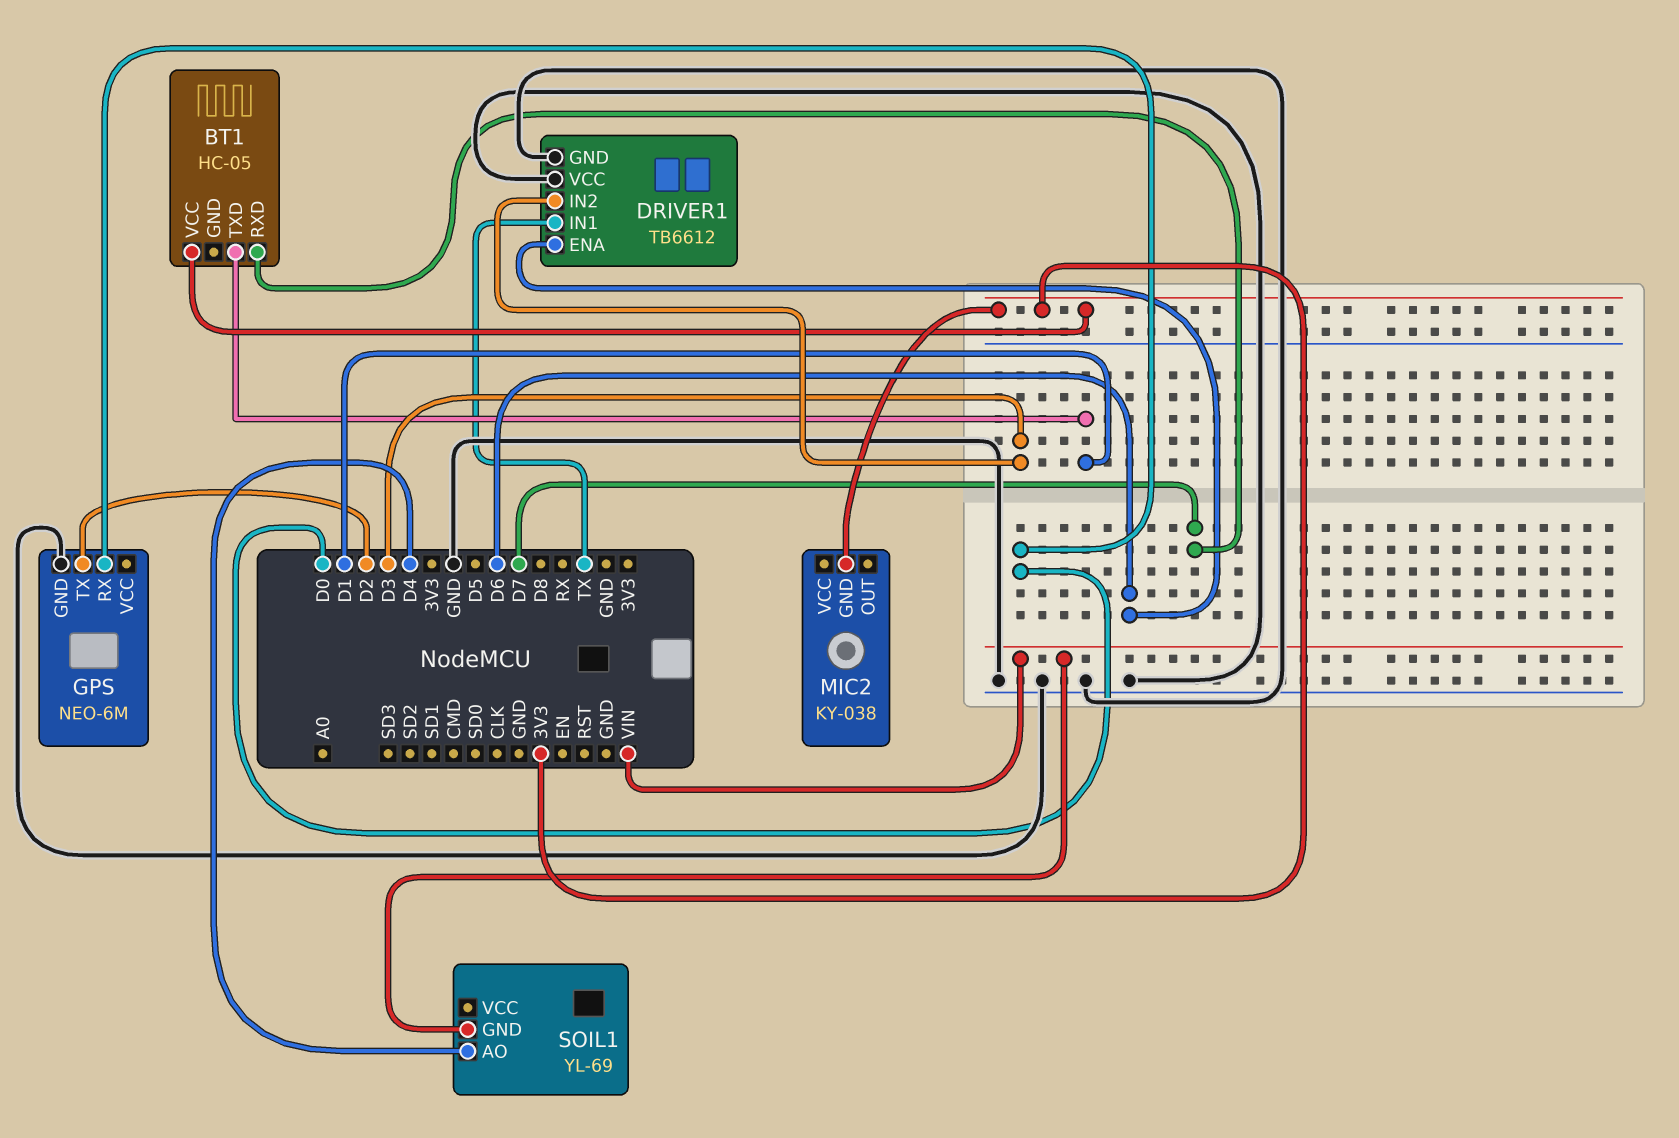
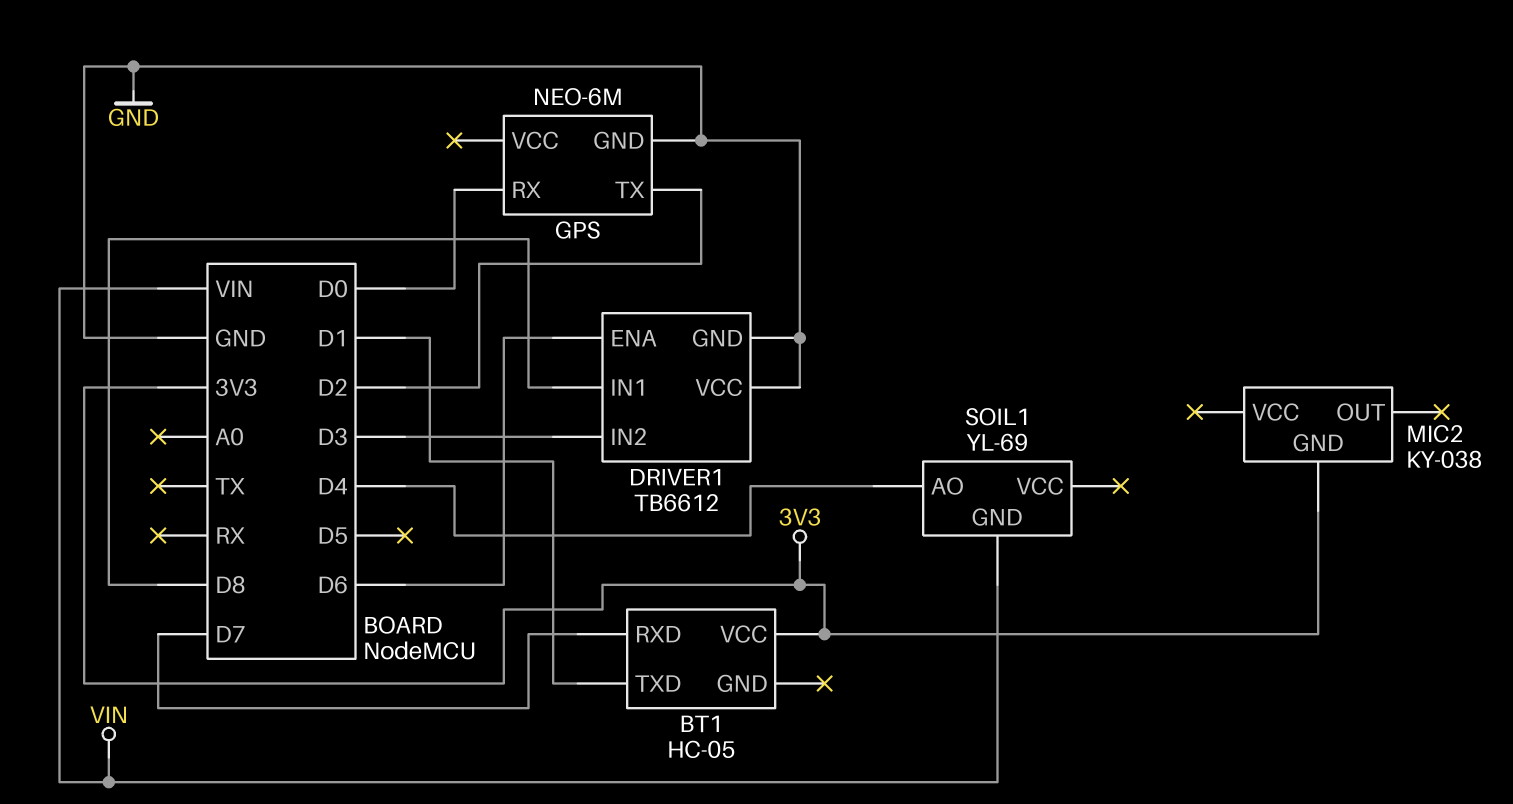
DRIVER1 pin IN1: TX -> D8

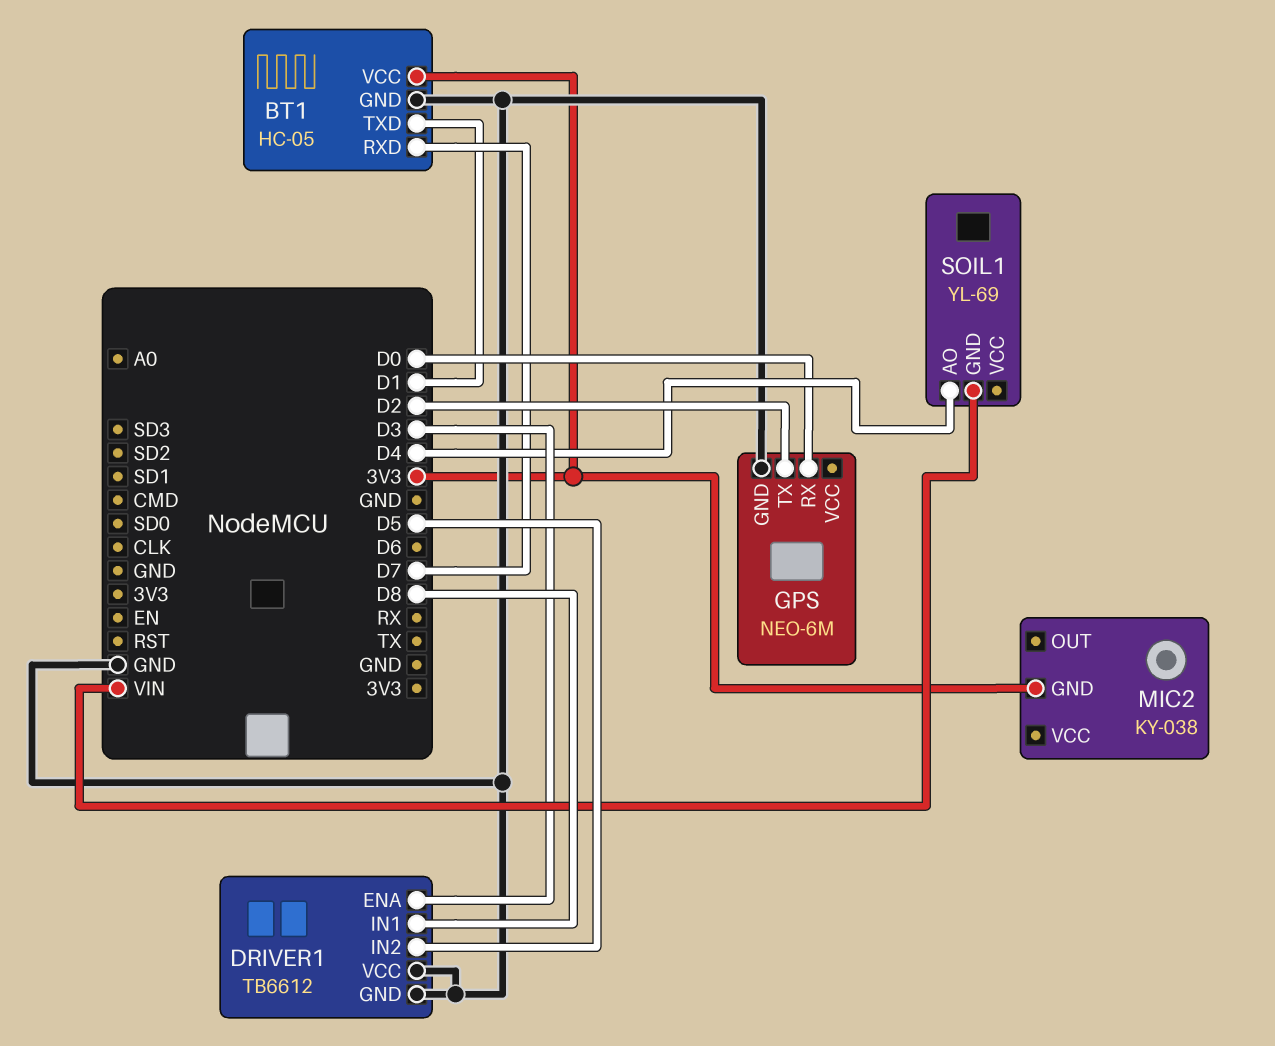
BT1 pin GND: none -> GND
DRIVER1 pin ENA: D6 -> D3
DRIVER1 pin IN2: D3 -> D5

